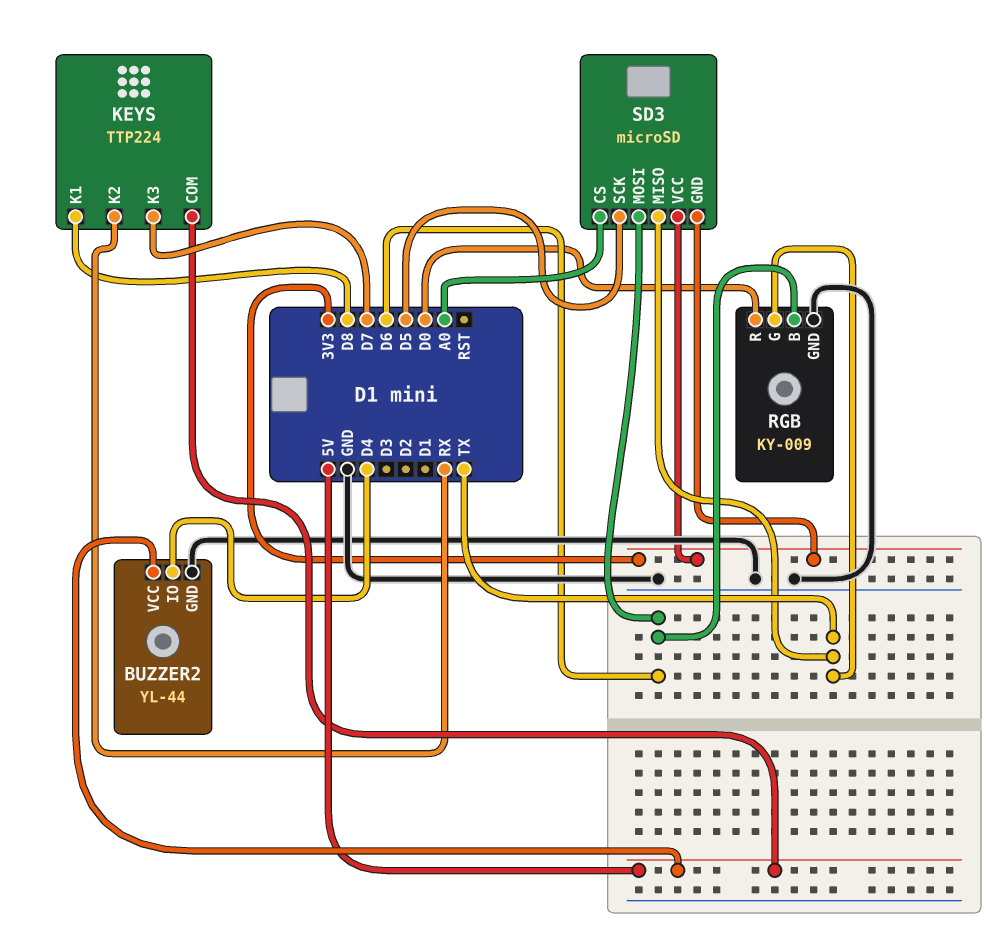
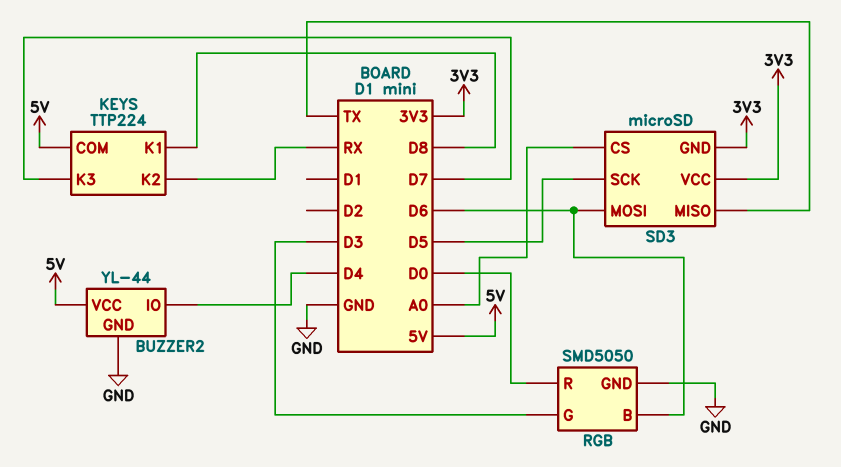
RGB: KY-009 -> SMD5050
RGB pin G: TX -> D3

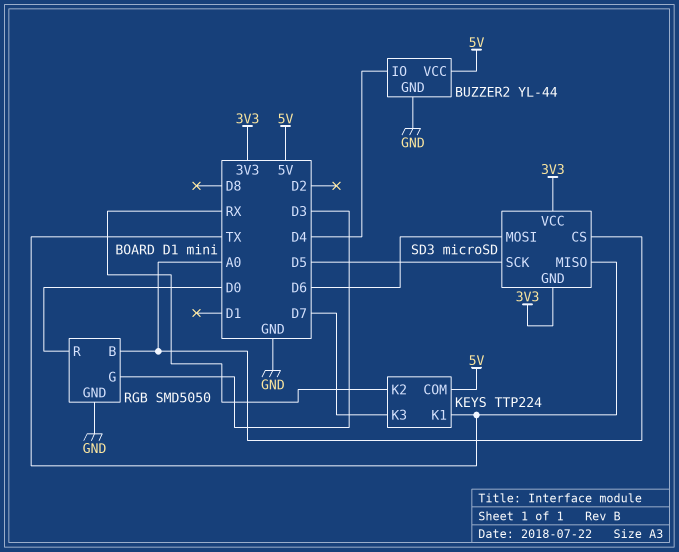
KEYS pin K1: D8 -> TX
RGB pin B: D6 -> A0

